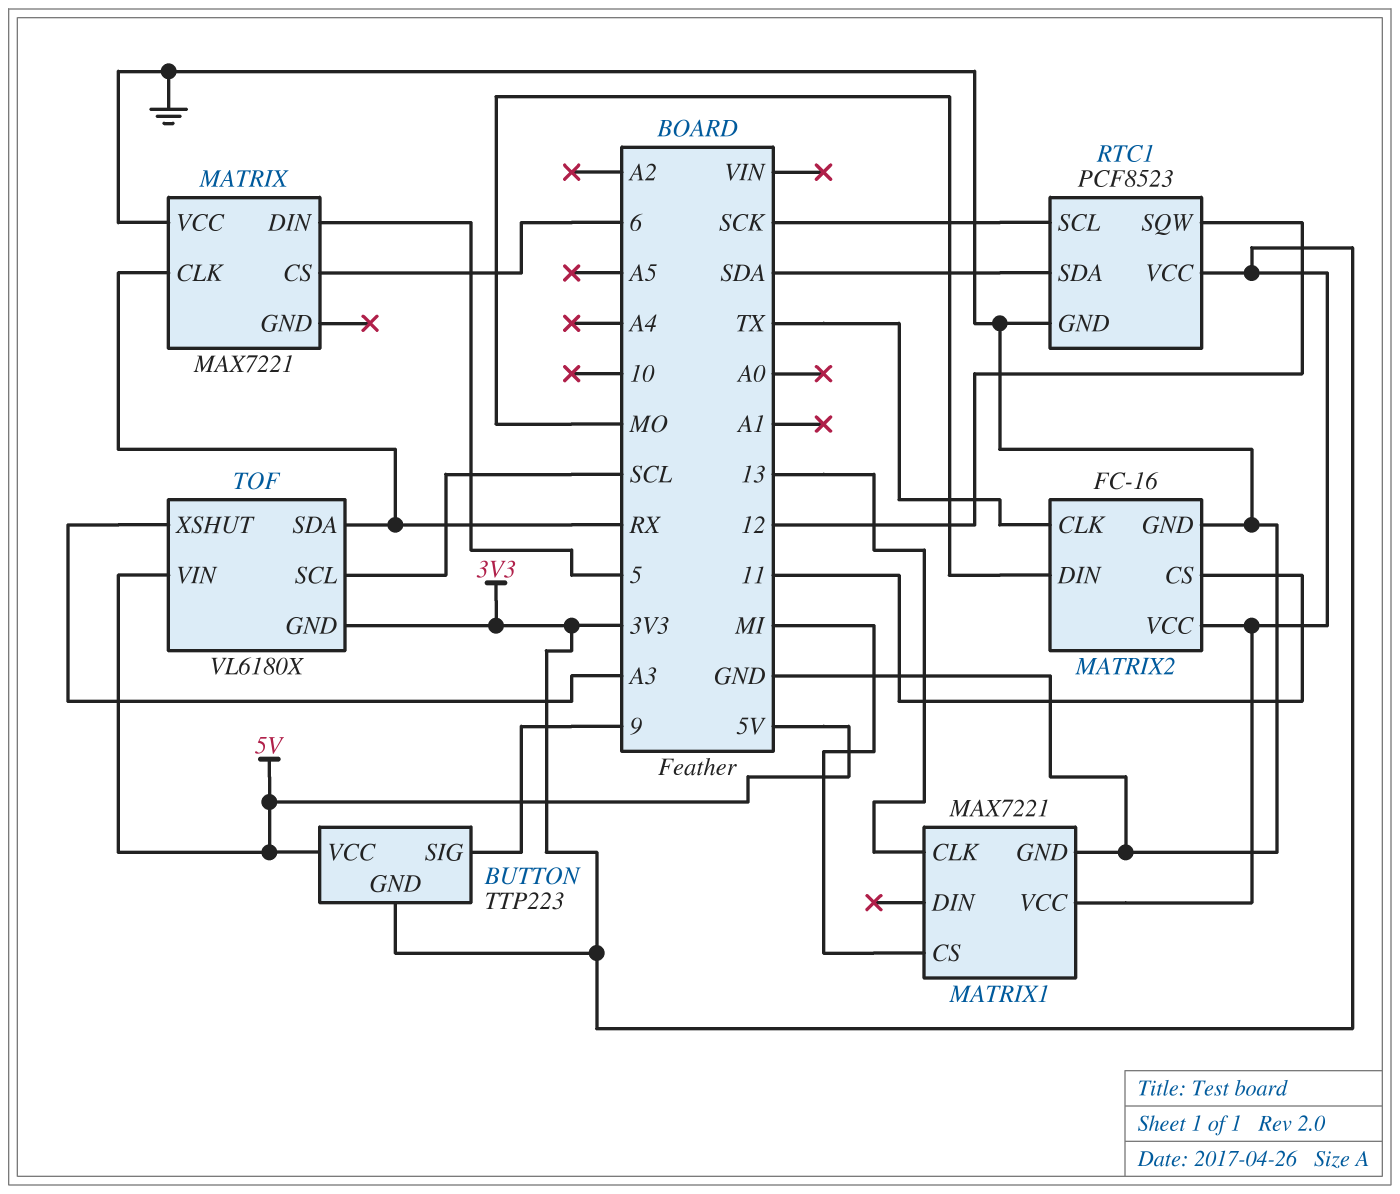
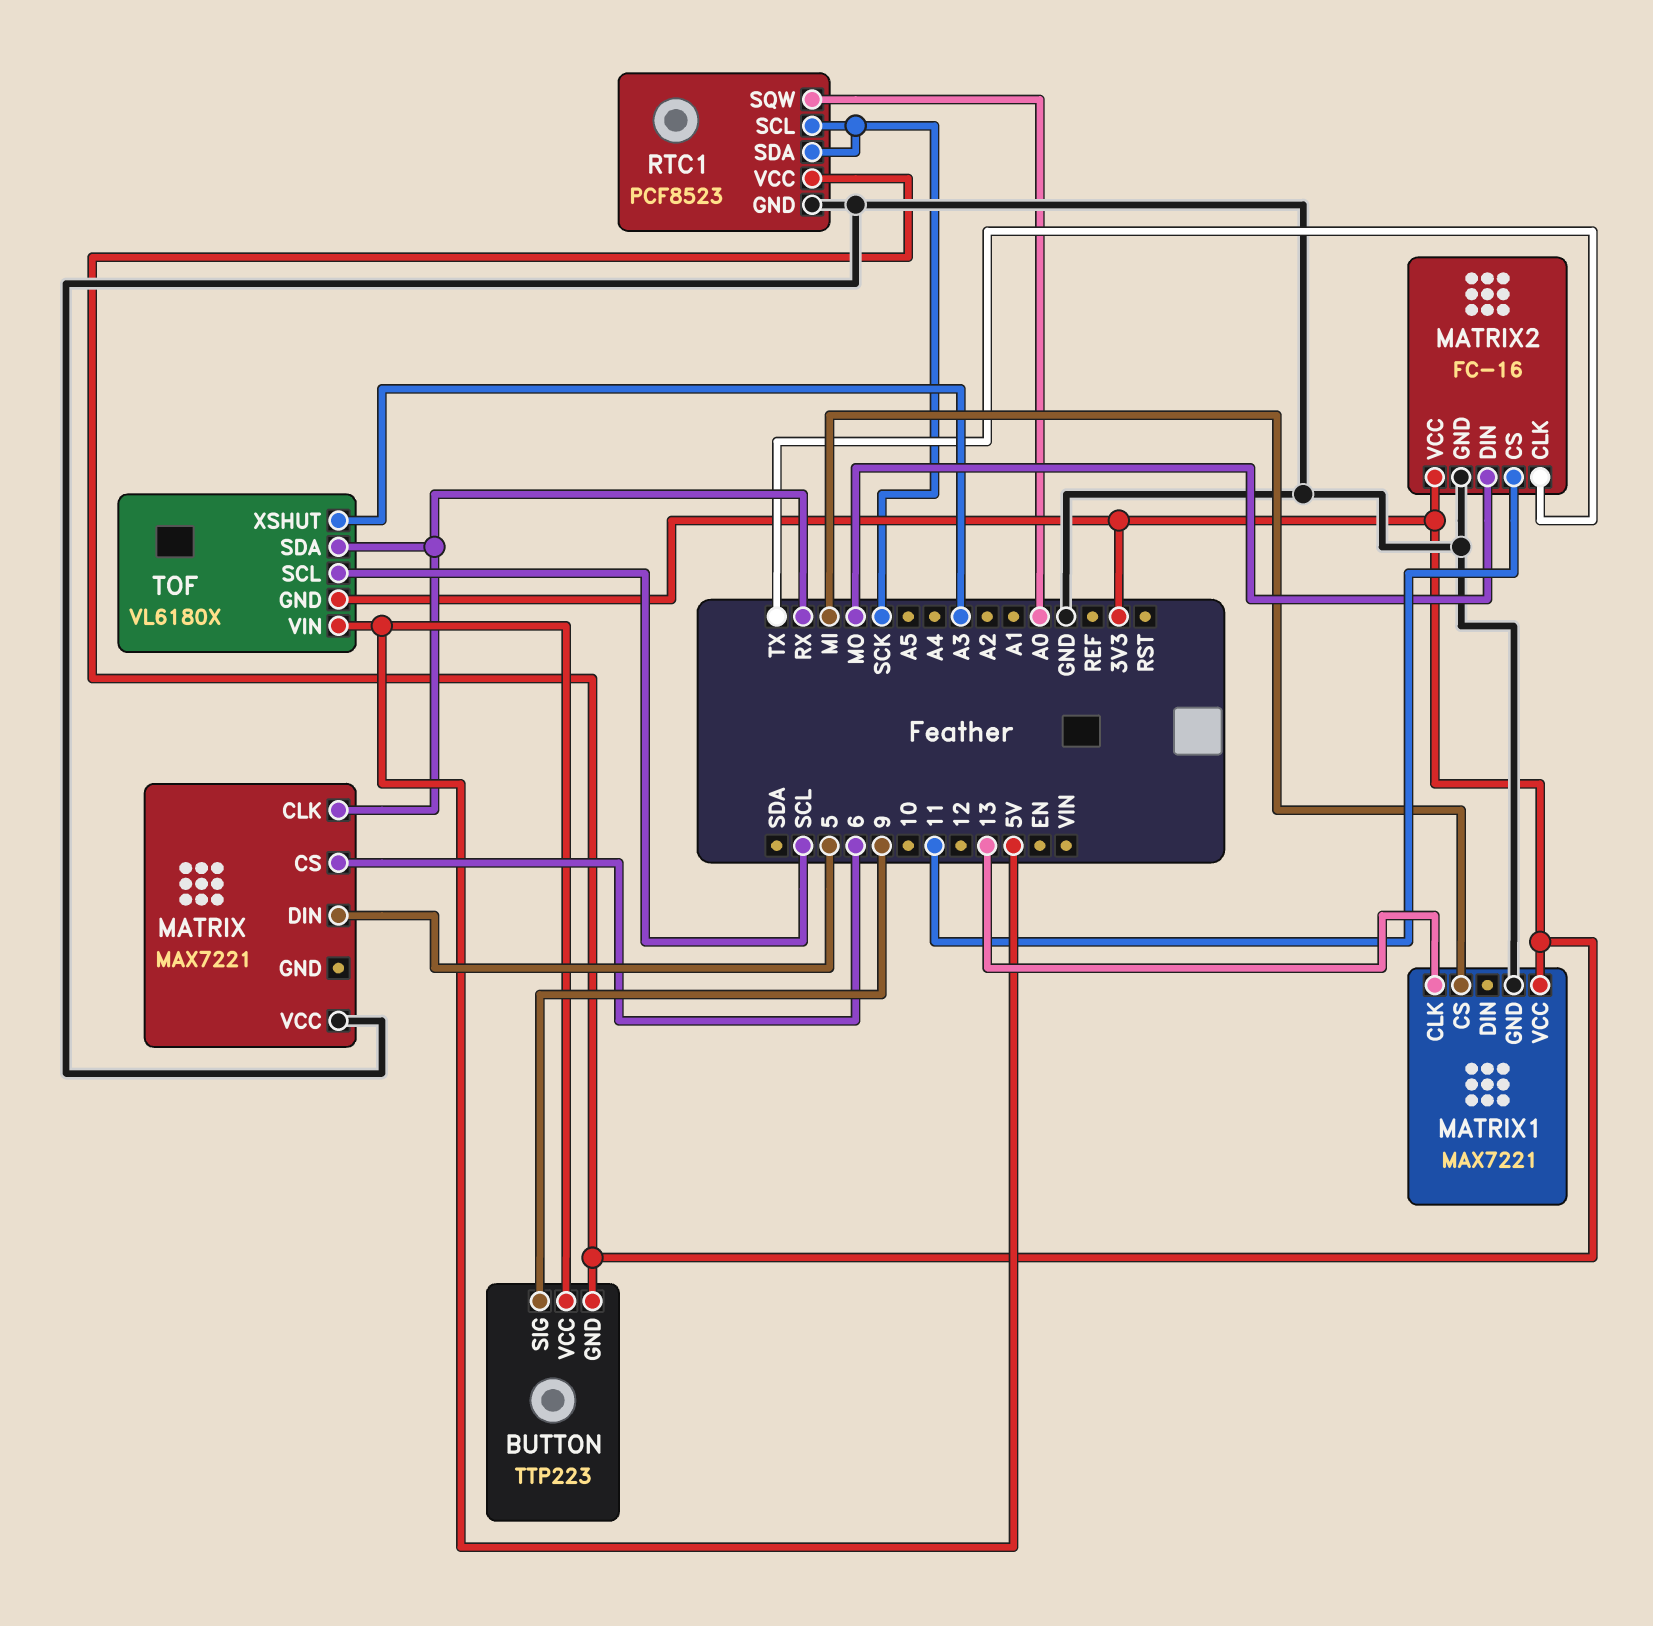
RTC1 pin SDA: SDA -> SCK
RTC1 pin SQW: 12 -> A0

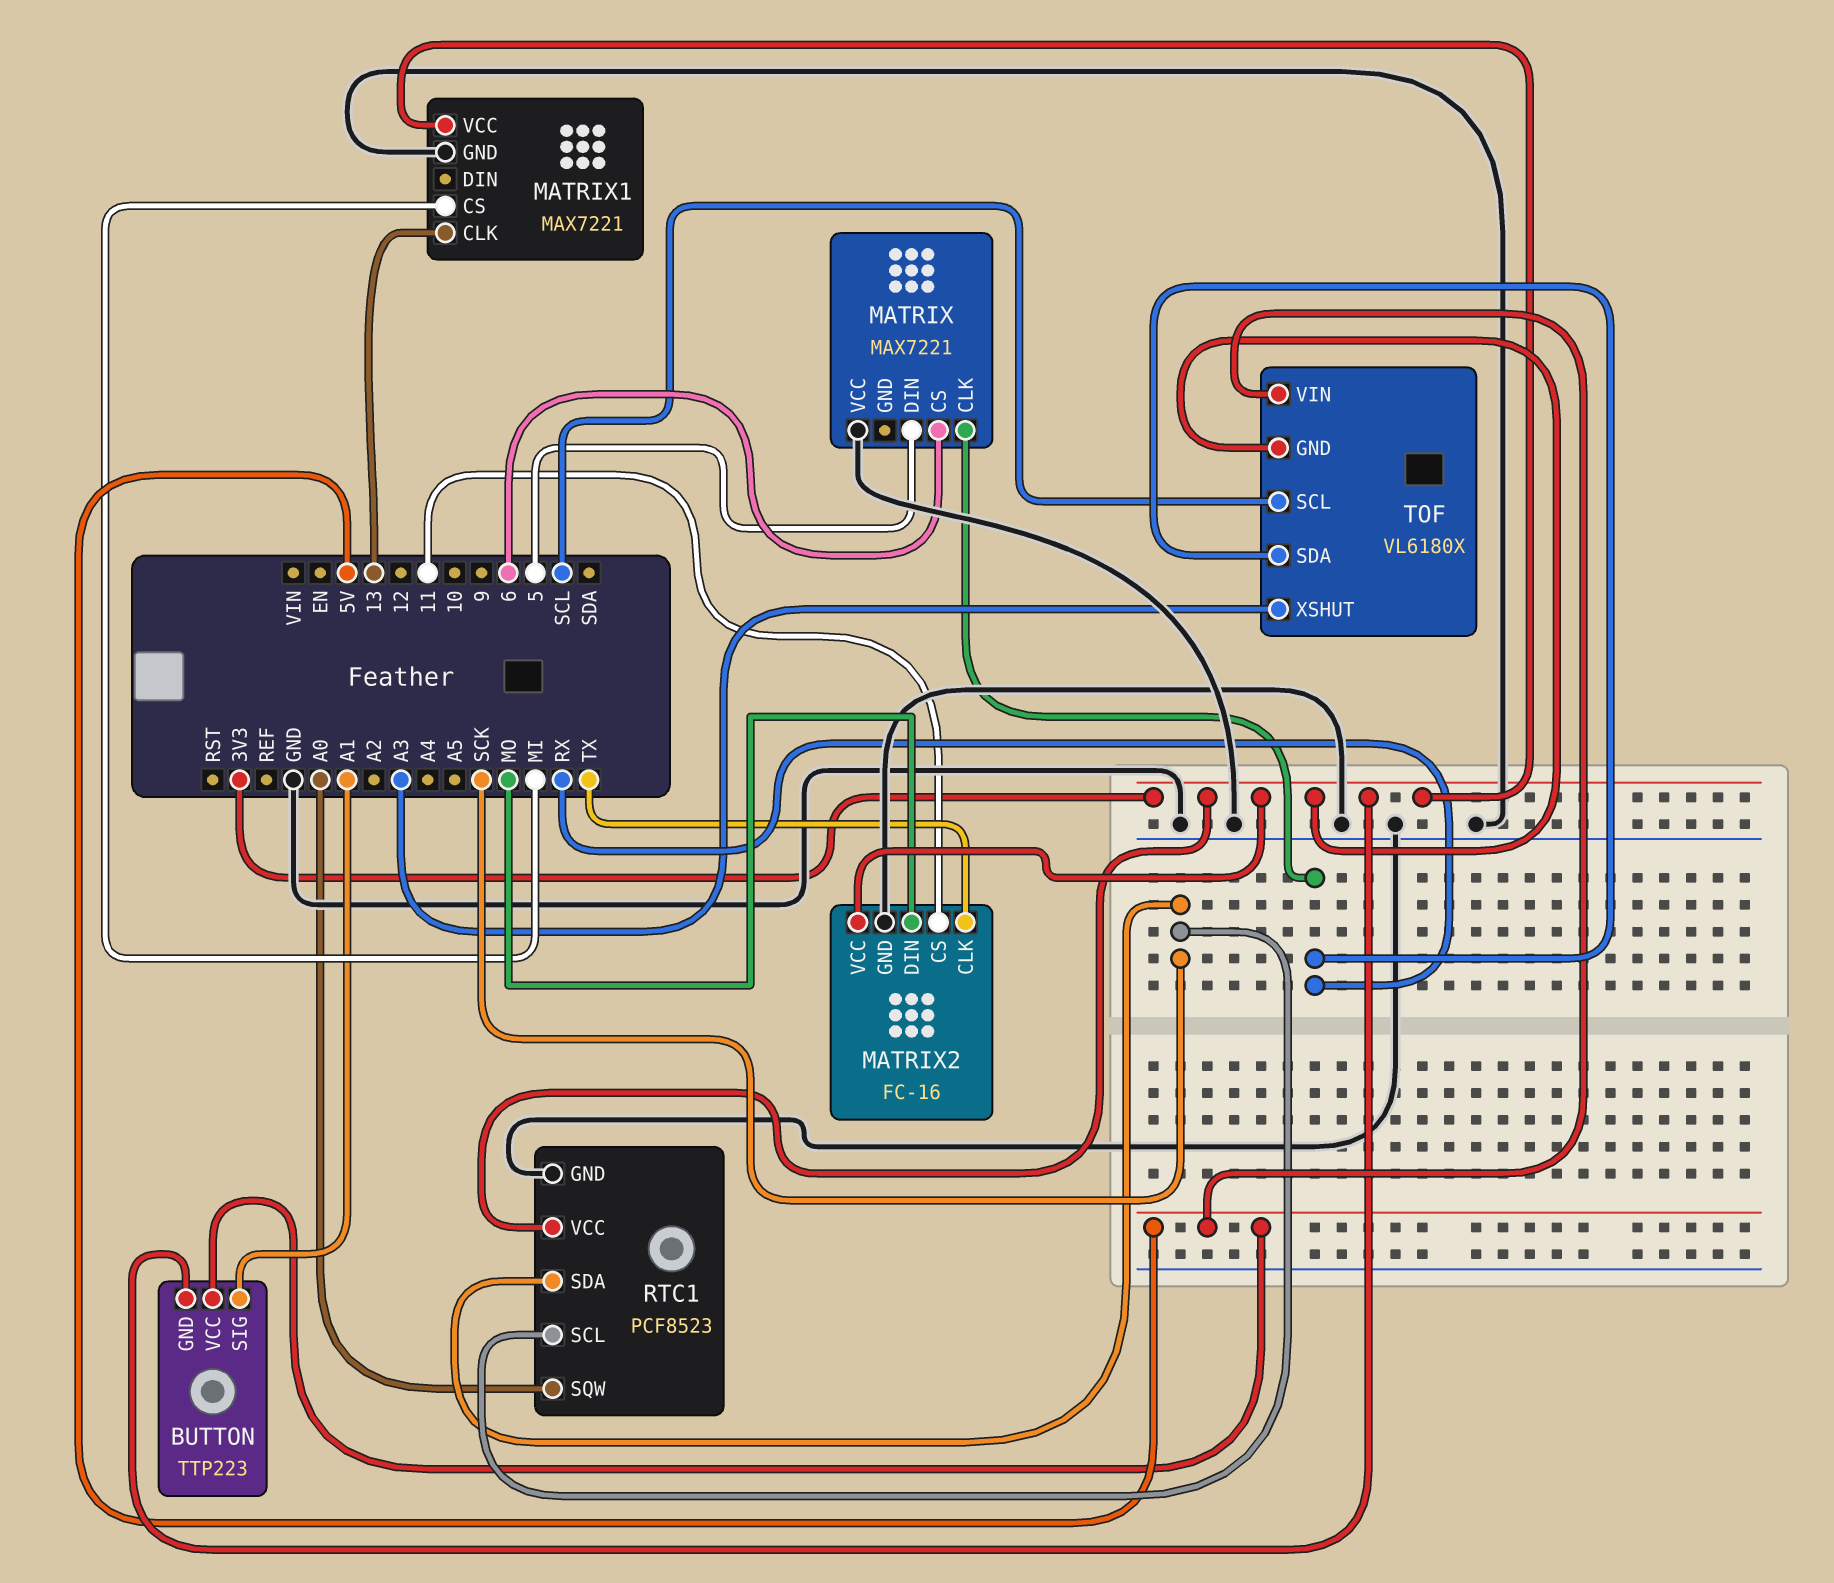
BUTTON pin SIG: 9 -> A1

